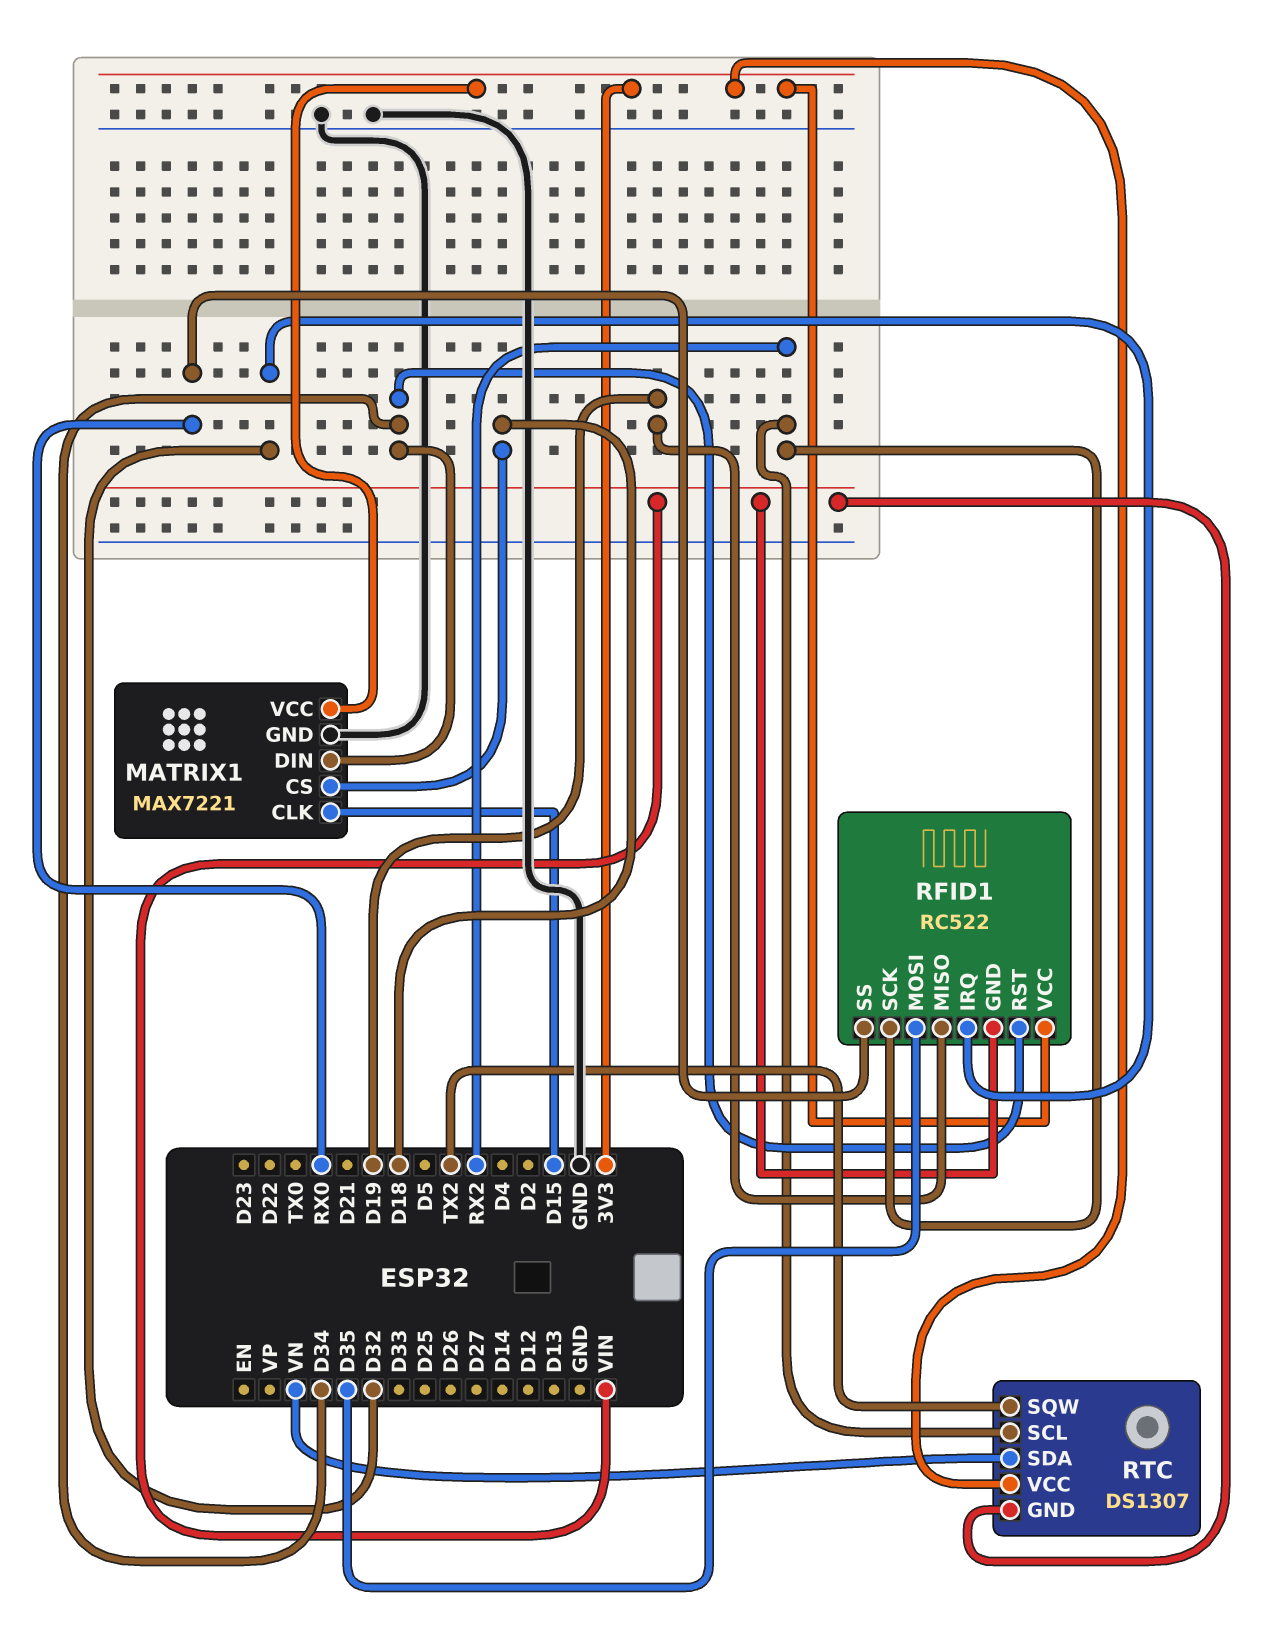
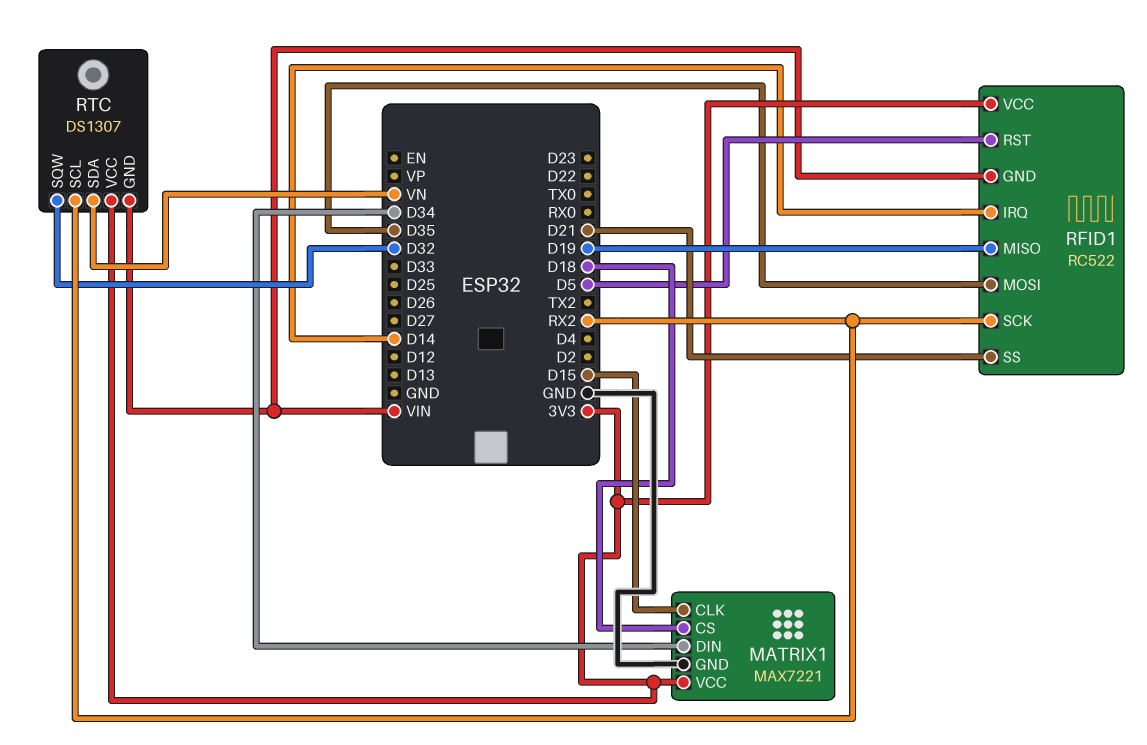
RFID1 pin IRQ: D32 -> D14
RFID1 pin RST: D34 -> D5
RFID1 pin SS: RX0 -> D21
RTC pin SQW: TX2 -> D32

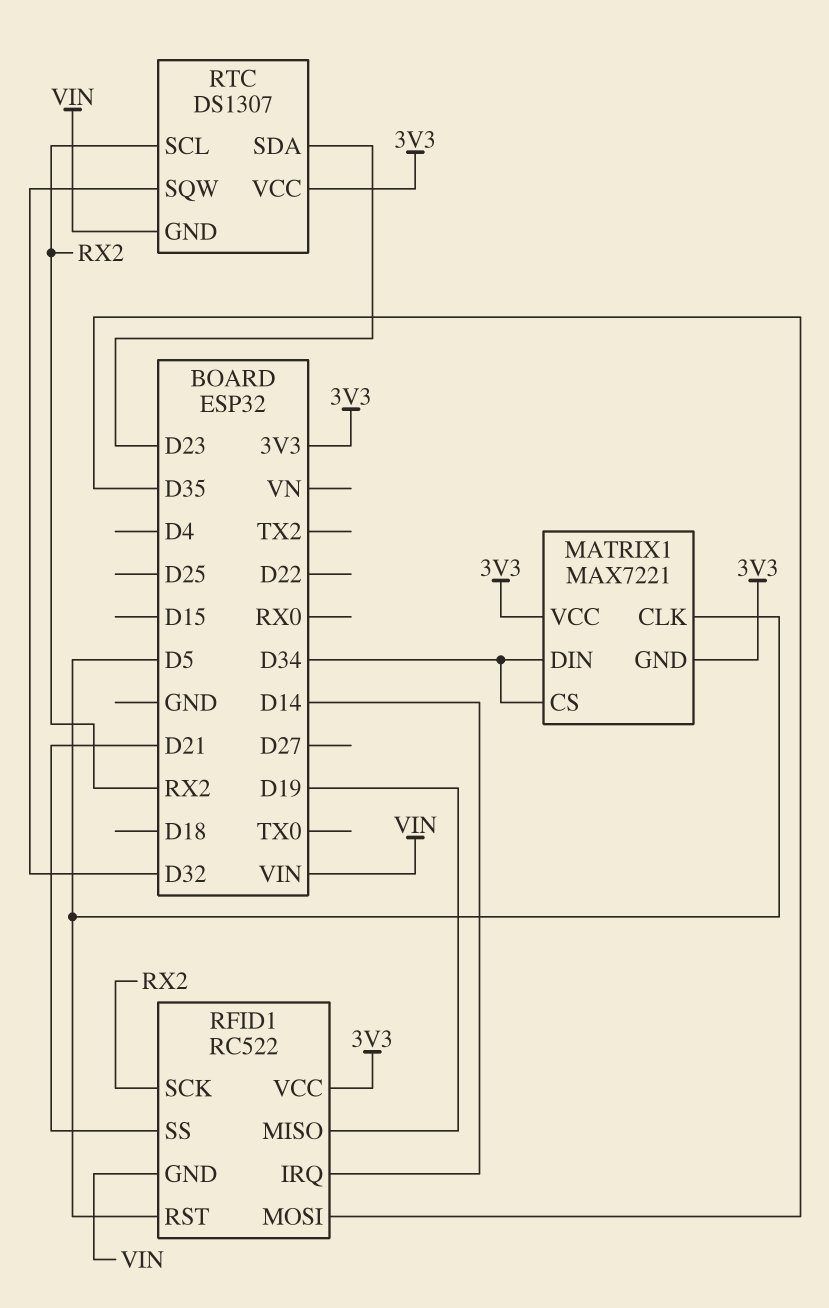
MATRIX1 pin CLK: D15 -> D5
MATRIX1 pin CS: D18 -> D34
MATRIX1 pin GND: GND -> 3V3
RTC pin SDA: VN -> D23

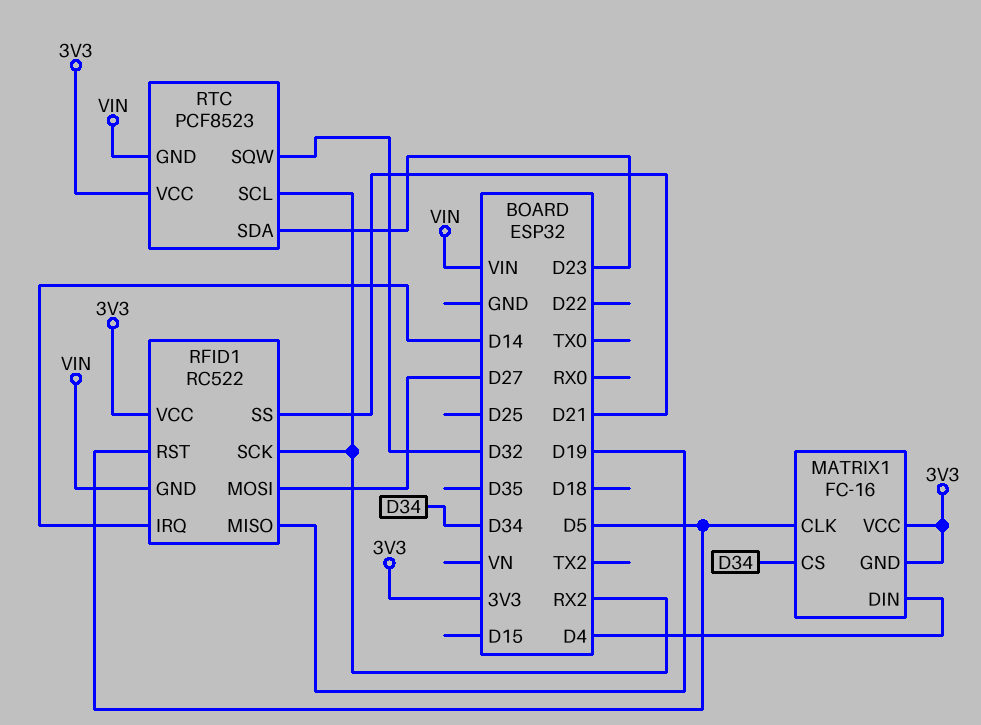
MATRIX1: MAX7221 -> FC-16
MATRIX1 pin DIN: D34 -> D4
RFID1 pin MOSI: D35 -> D27
RTC: DS1307 -> PCF8523

